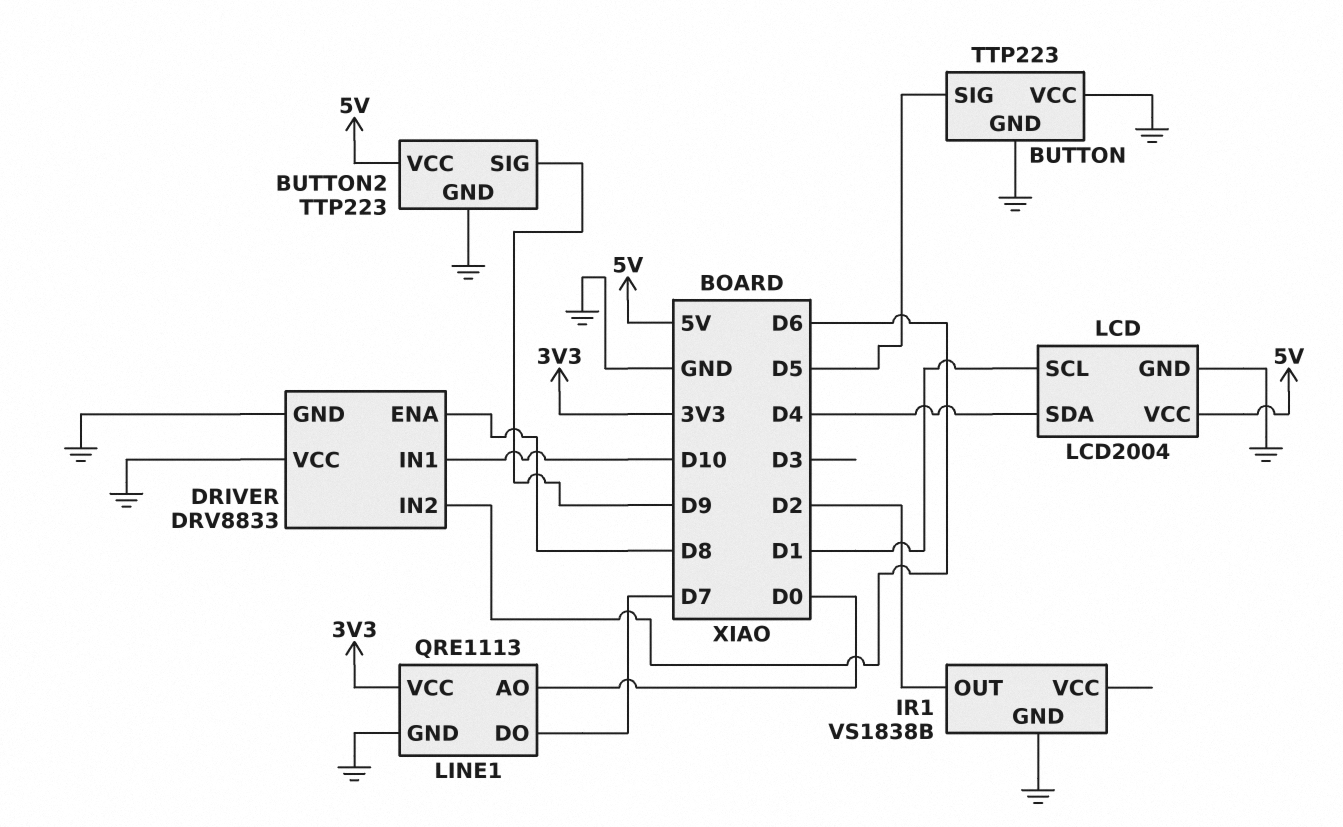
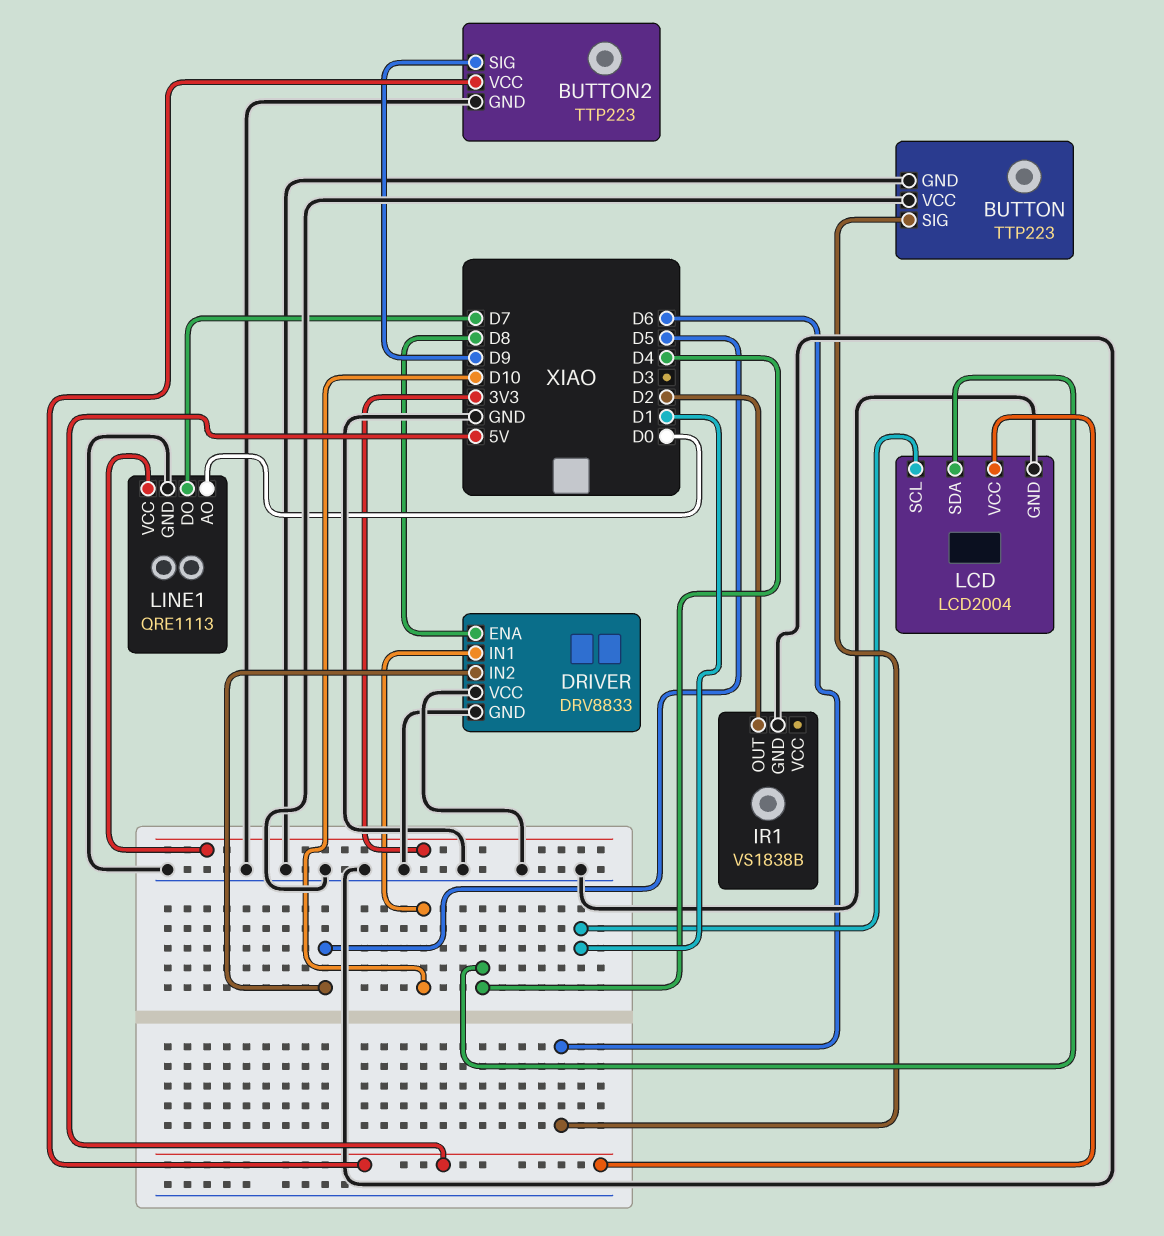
BUTTON pin SIG: D5 -> D6
DRIVER pin IN2: D6 -> D5

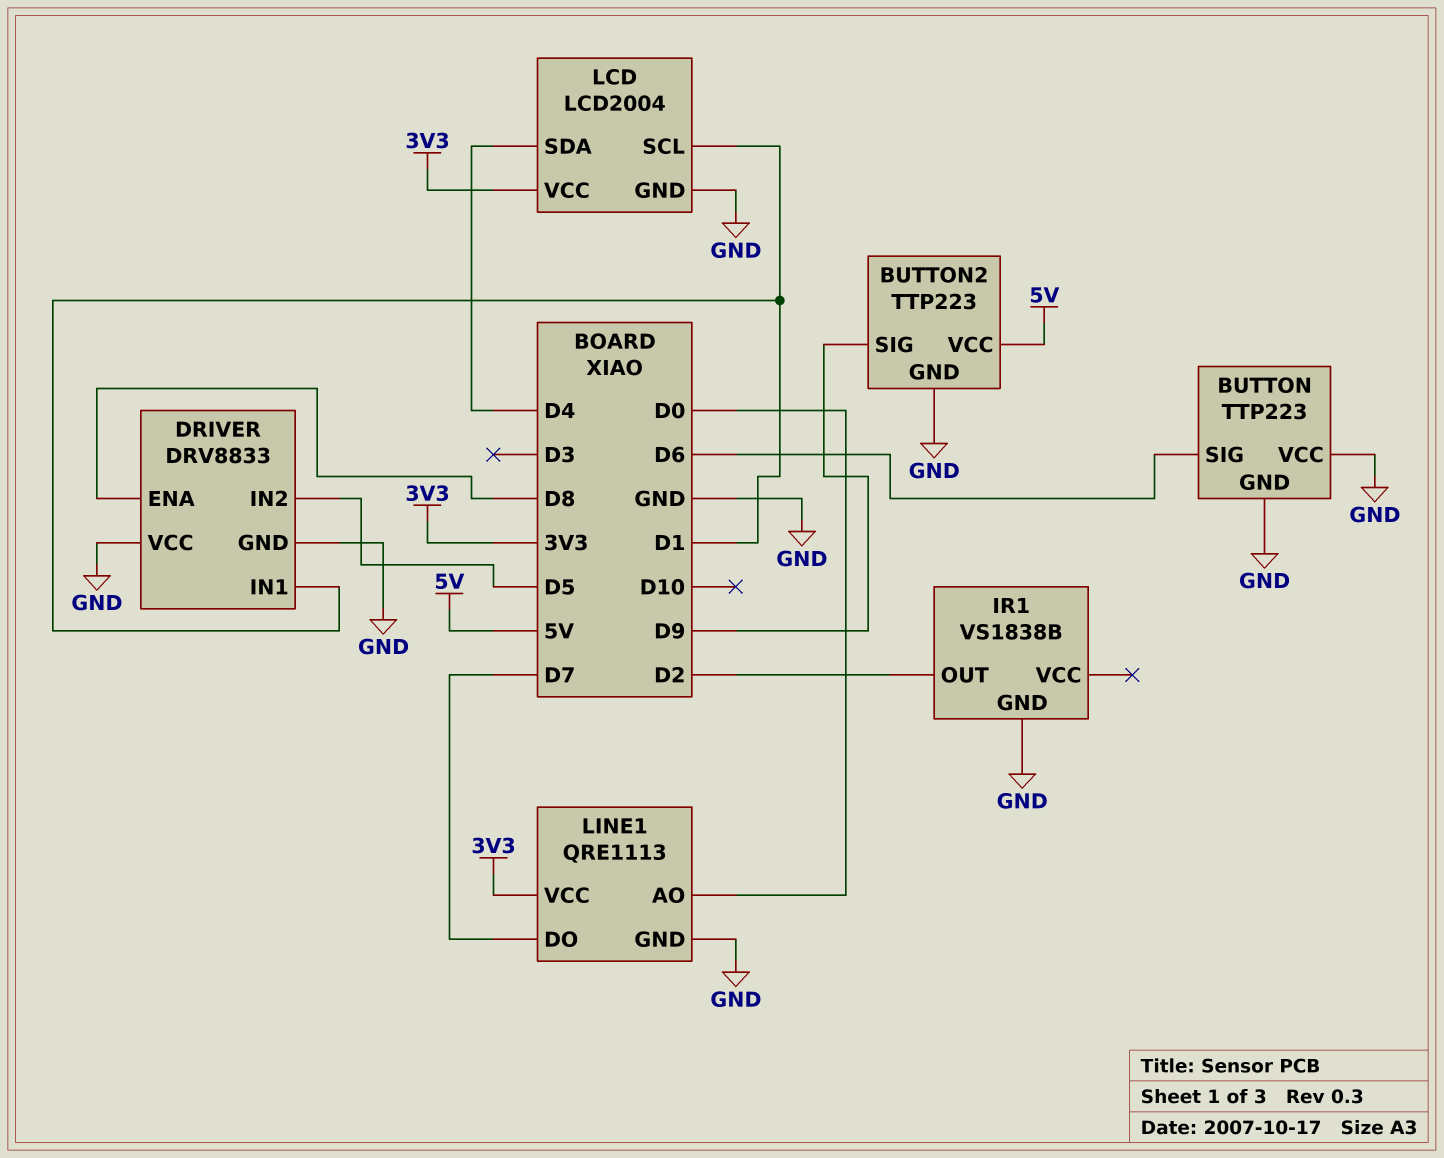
DRIVER pin IN1: D10 -> D1
LCD pin VCC: 5V -> 3V3

